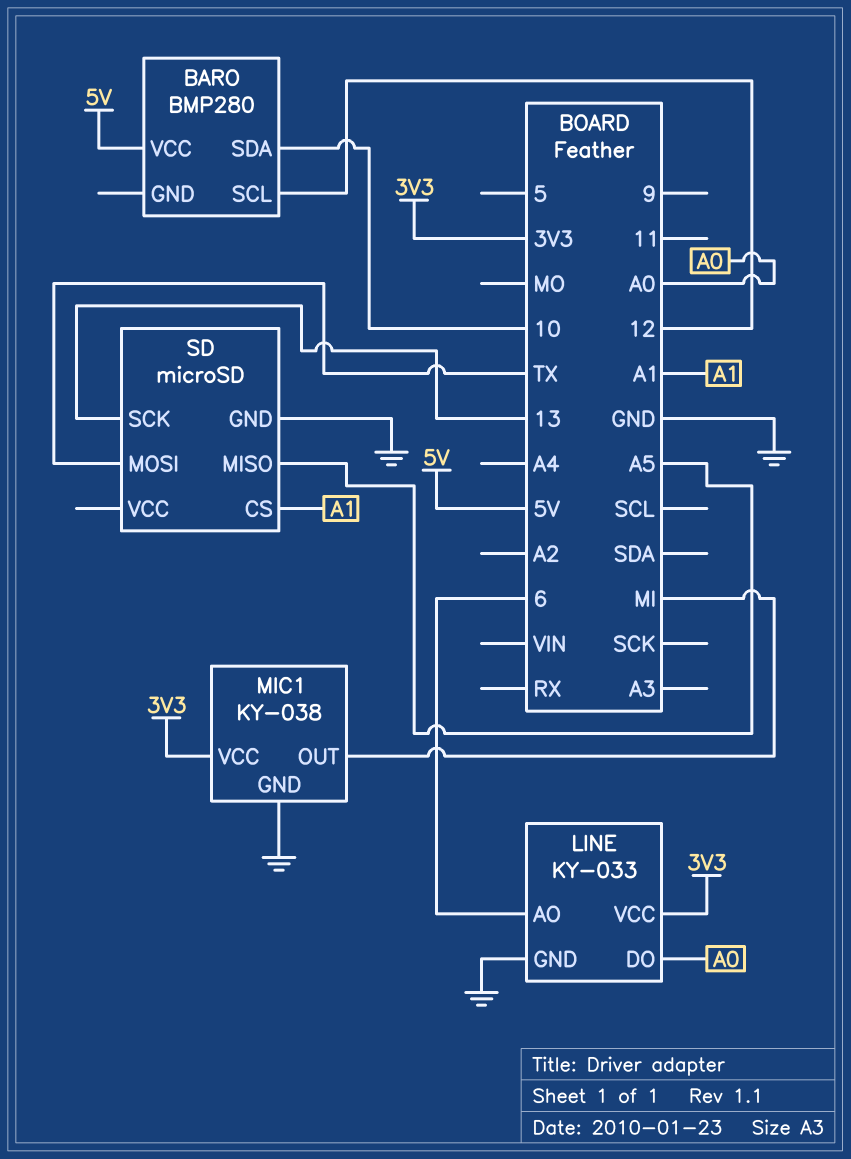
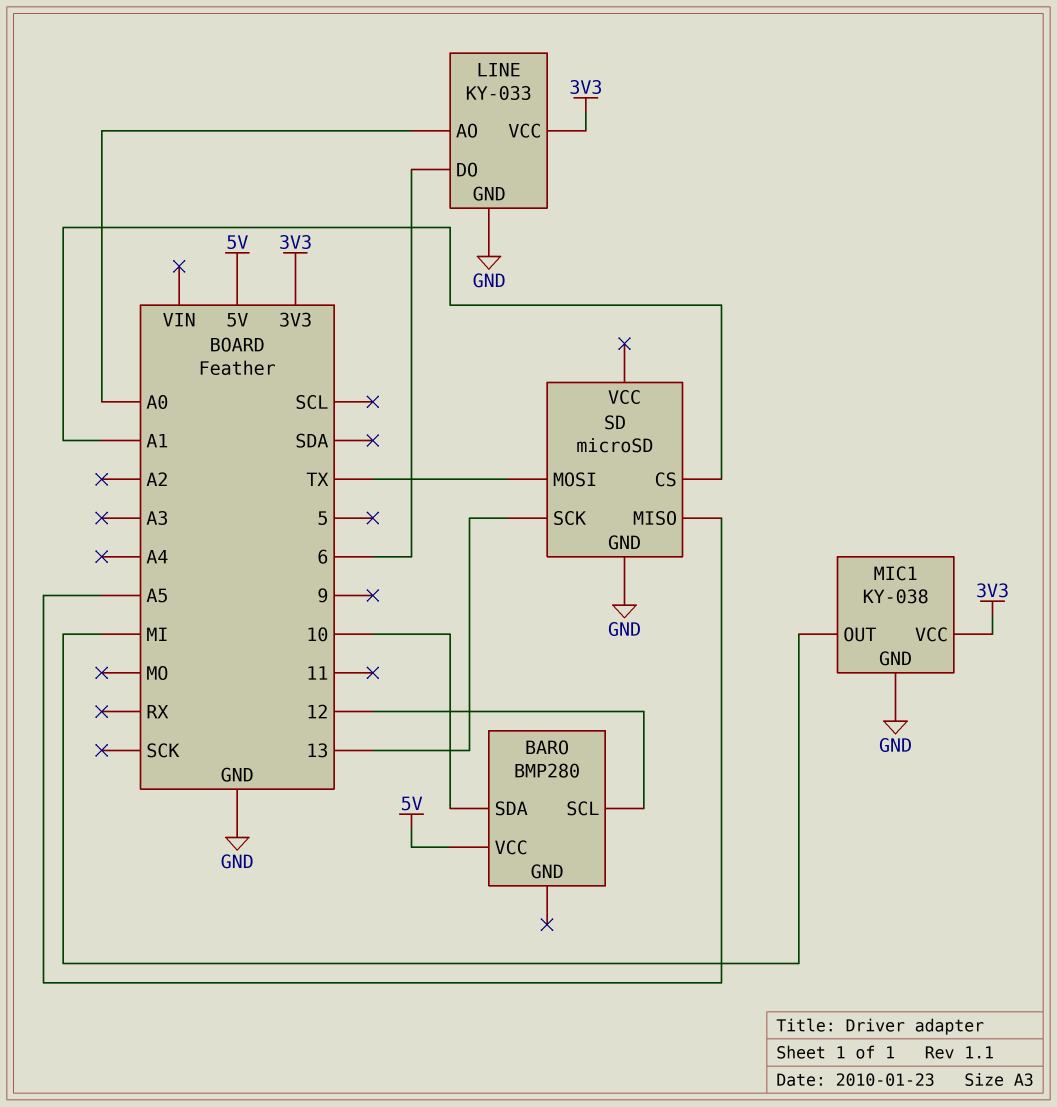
LINE pin AO: 6 -> A0
LINE pin DO: A0 -> 6

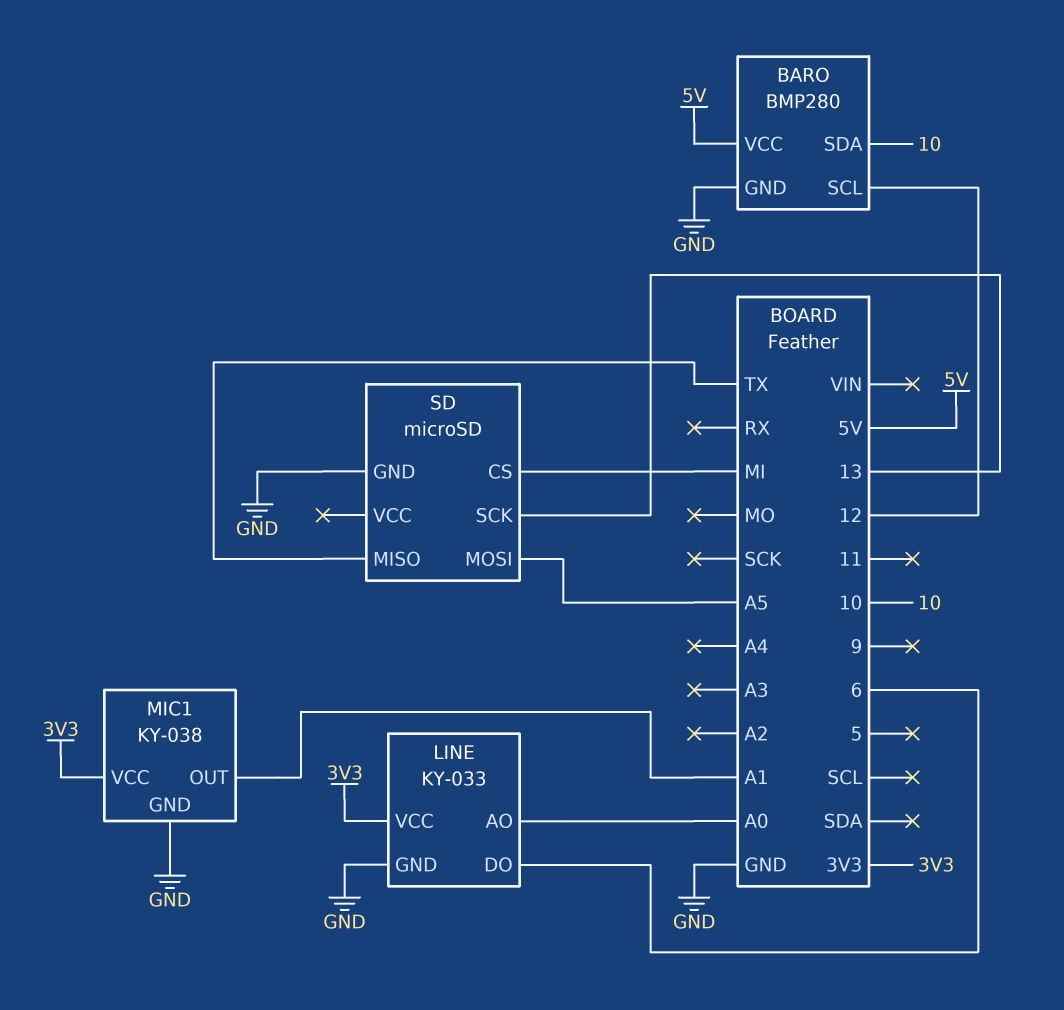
BARO pin GND: none -> GND
MIC1 pin OUT: MI -> A1
SD pin CS: A1 -> MI
SD pin MISO: A5 -> TX
SD pin MOSI: TX -> A5

